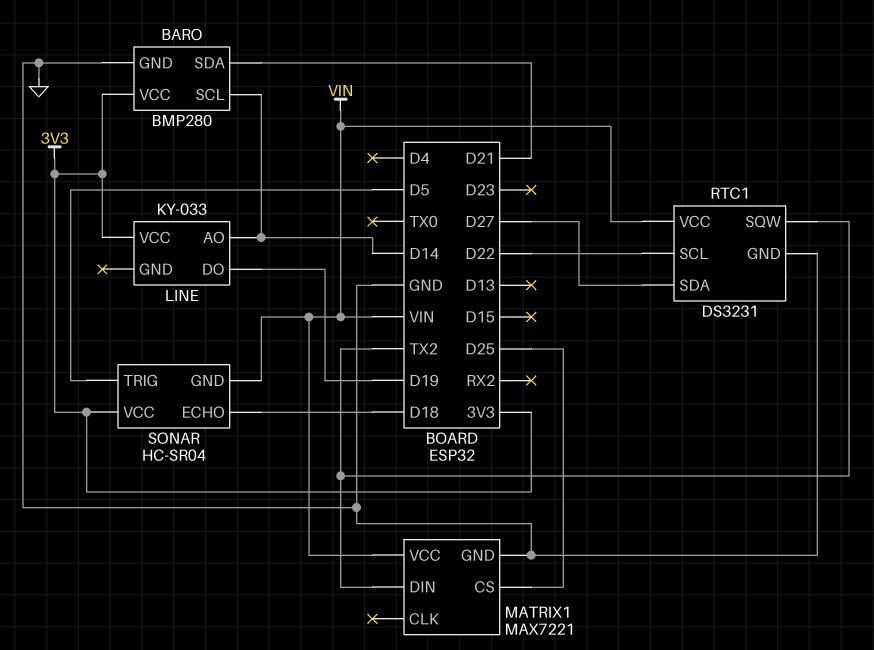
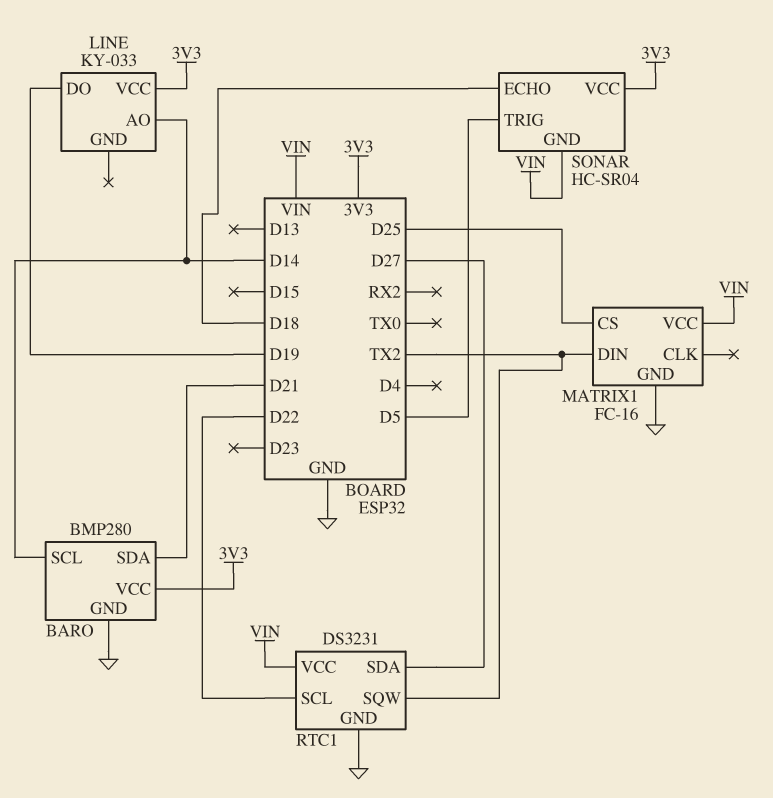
MATRIX1: MAX7221 -> FC-16

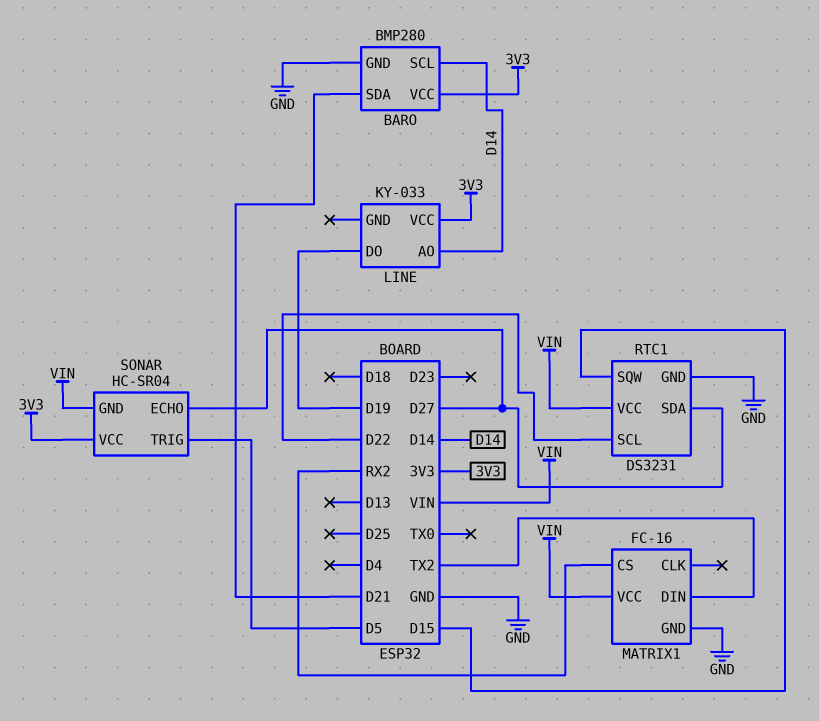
MATRIX1 pin CS: D25 -> RX2
RTC1 pin SQW: TX2 -> D15
SONAR pin ECHO: D18 -> D27

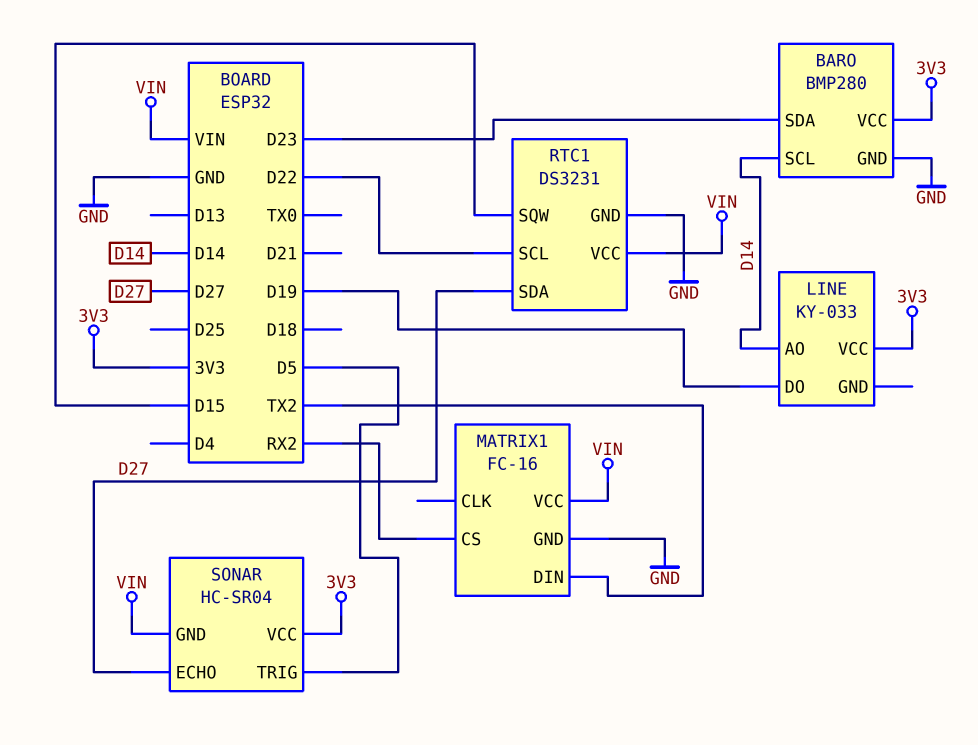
BARO pin SDA: D21 -> D23

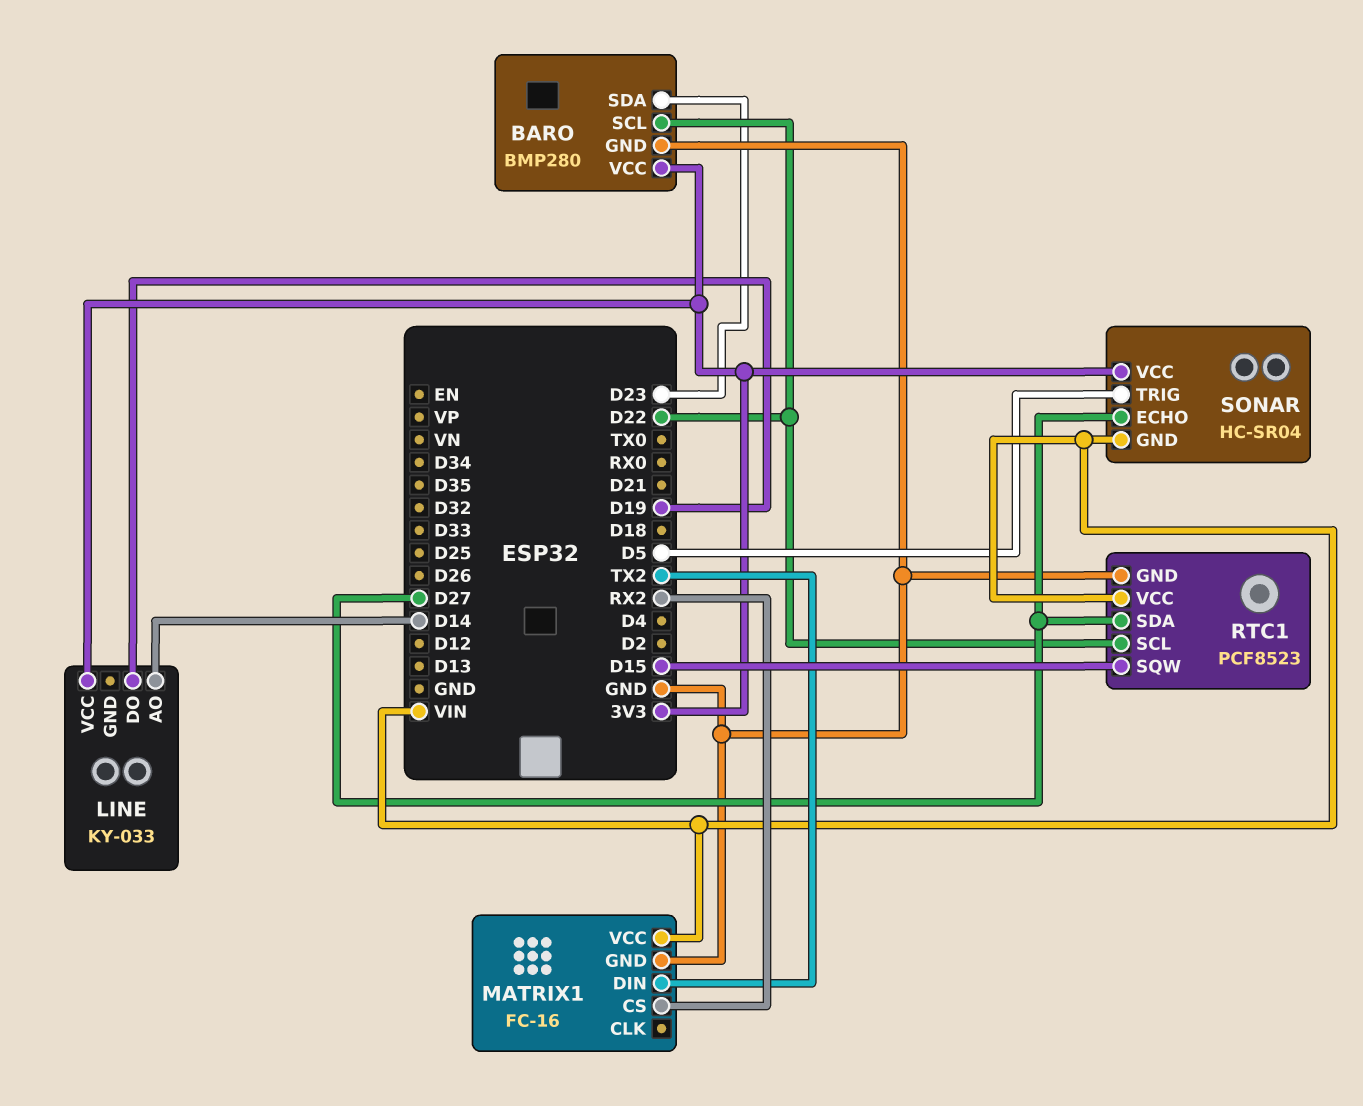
BARO pin SCL: D14 -> D22
RTC1: DS3231 -> PCF8523

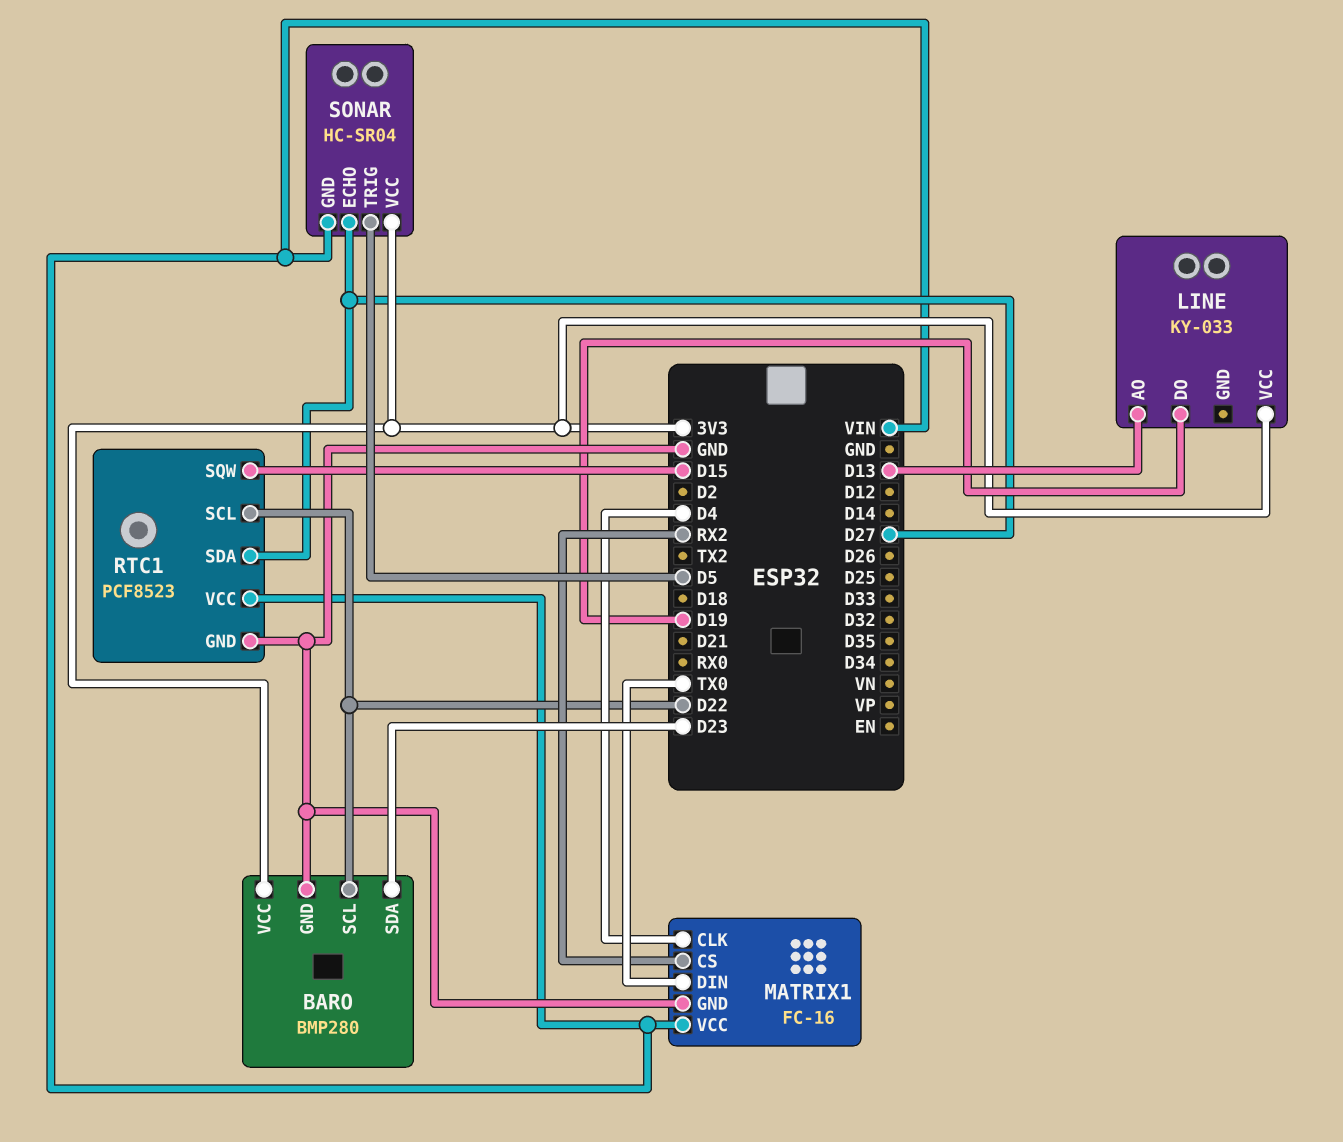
LINE pin AO: D14 -> D13
MATRIX1 pin CLK: none -> D4
MATRIX1 pin DIN: TX2 -> TX0

